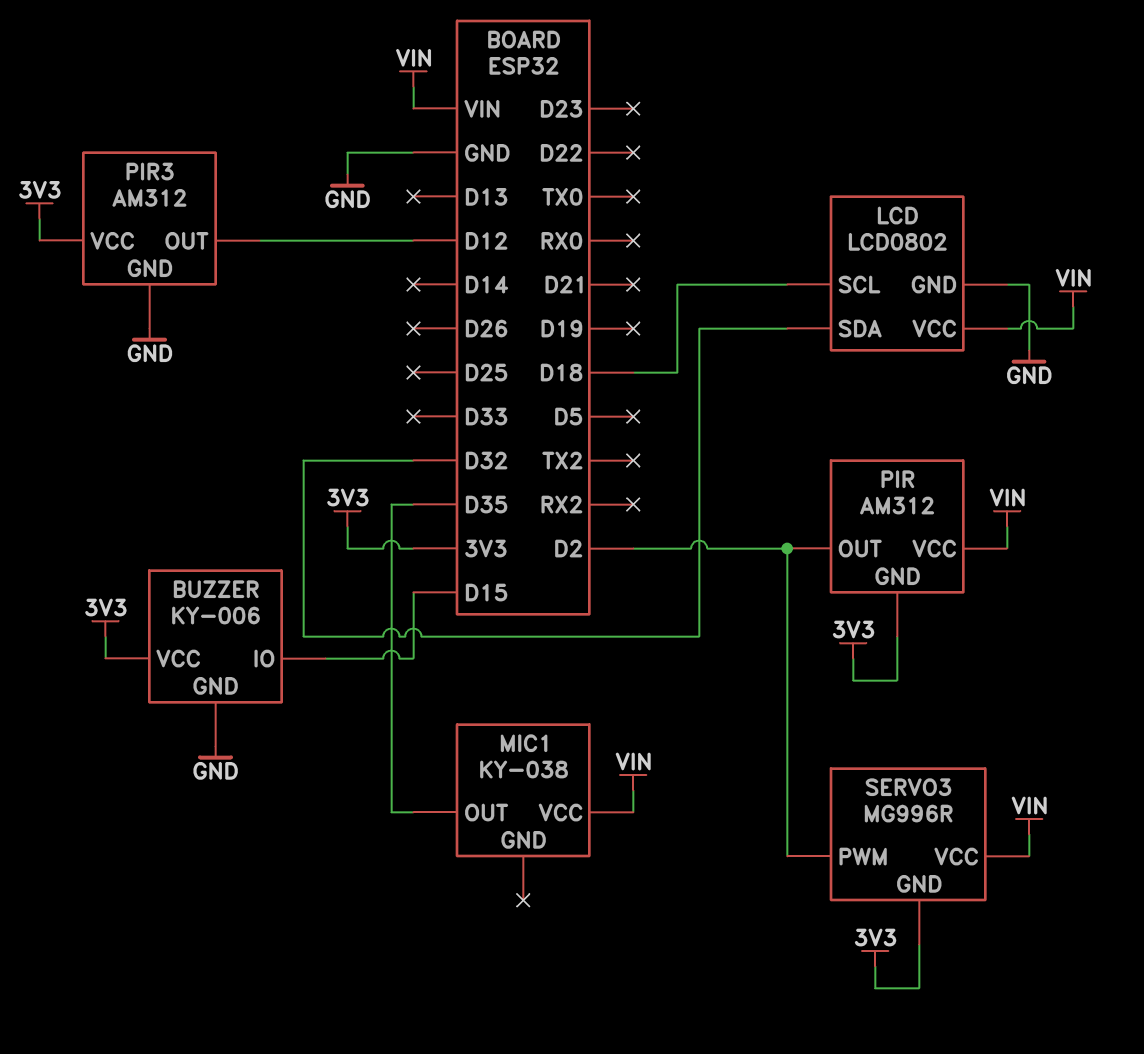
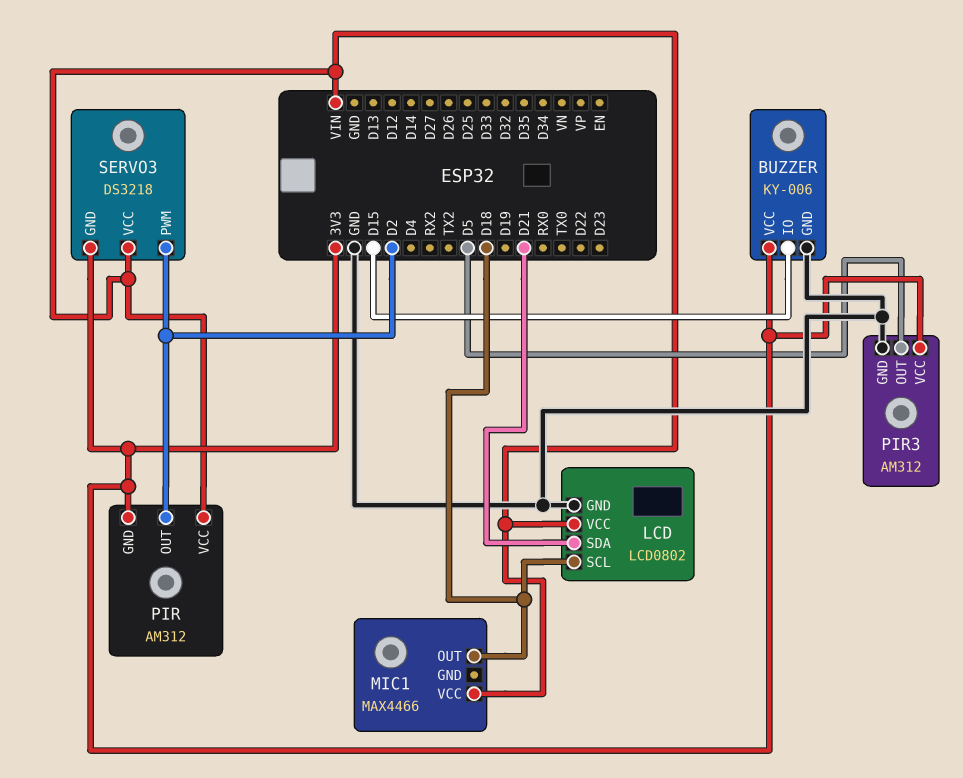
LCD pin SDA: D32 -> D21
MIC1: KY-038 -> MAX4466
MIC1 pin OUT: D35 -> D18
PIR3 pin OUT: D12 -> D5
SERVO3: MG996R -> DS3218

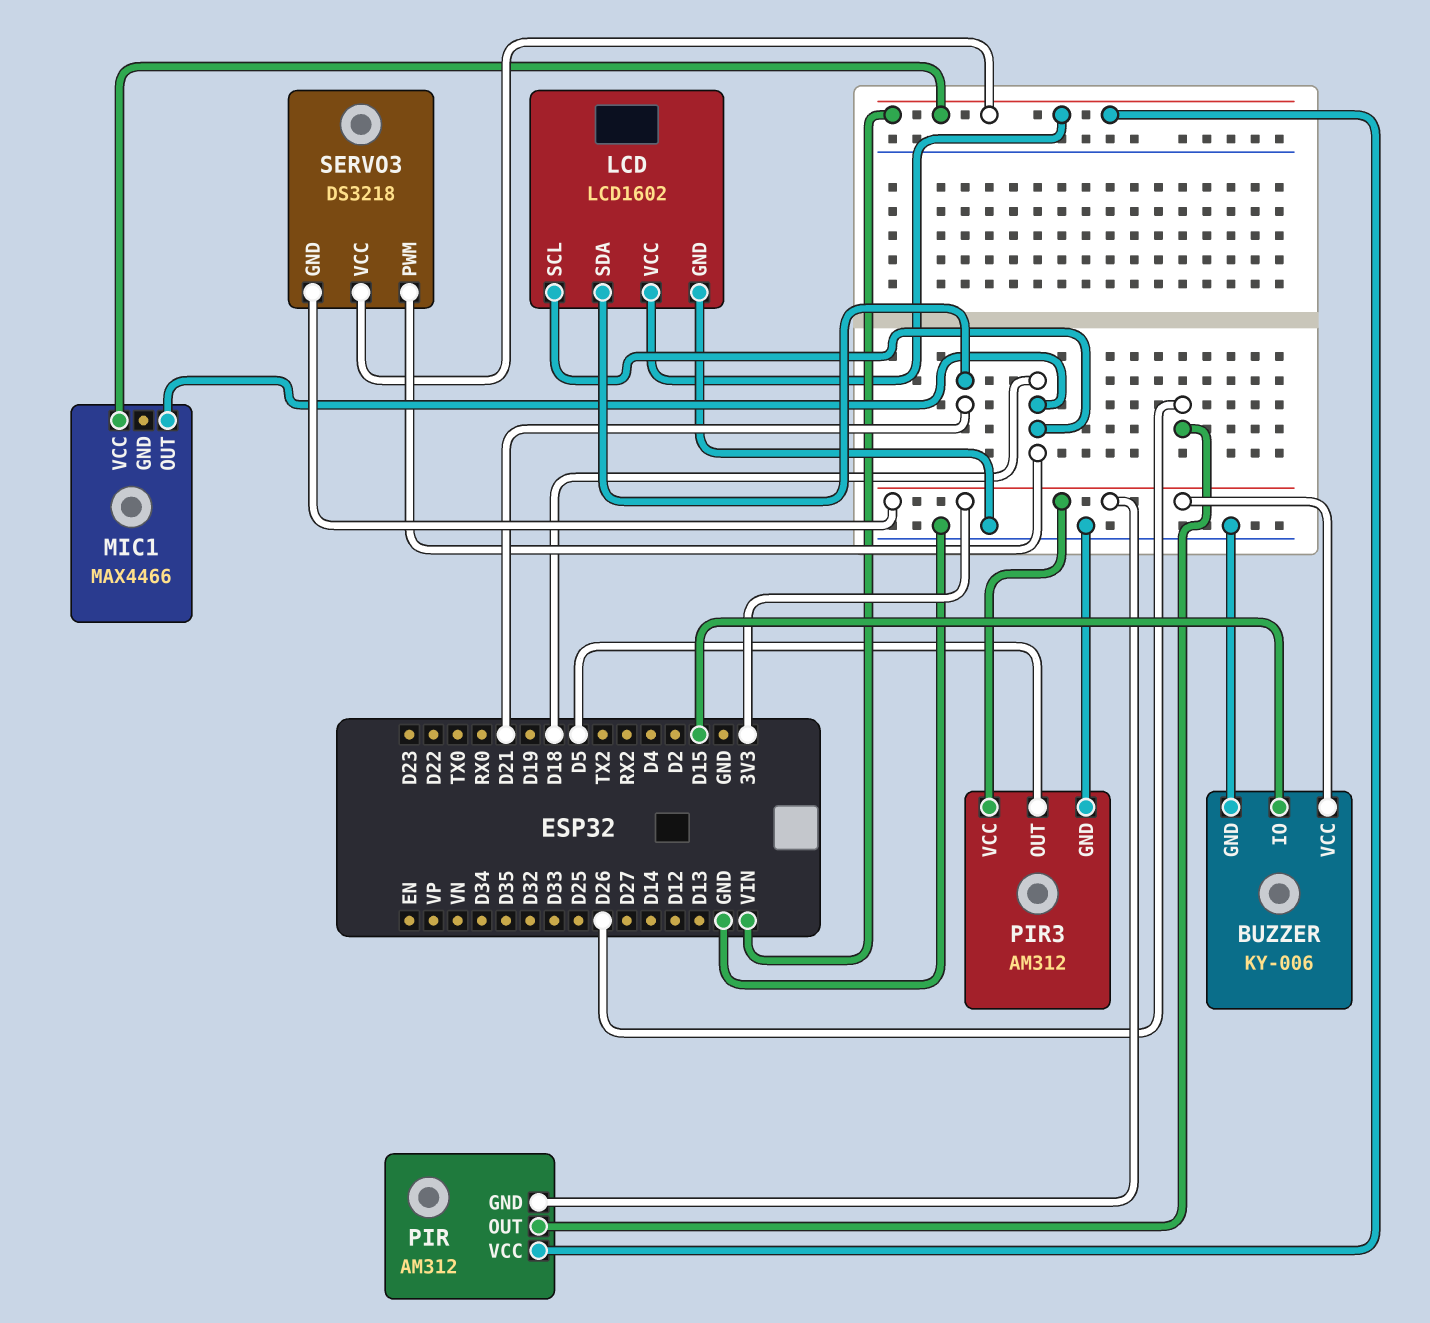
LCD: LCD0802 -> LCD1602
PIR pin OUT: D2 -> D26
SERVO3 pin PWM: D2 -> D18

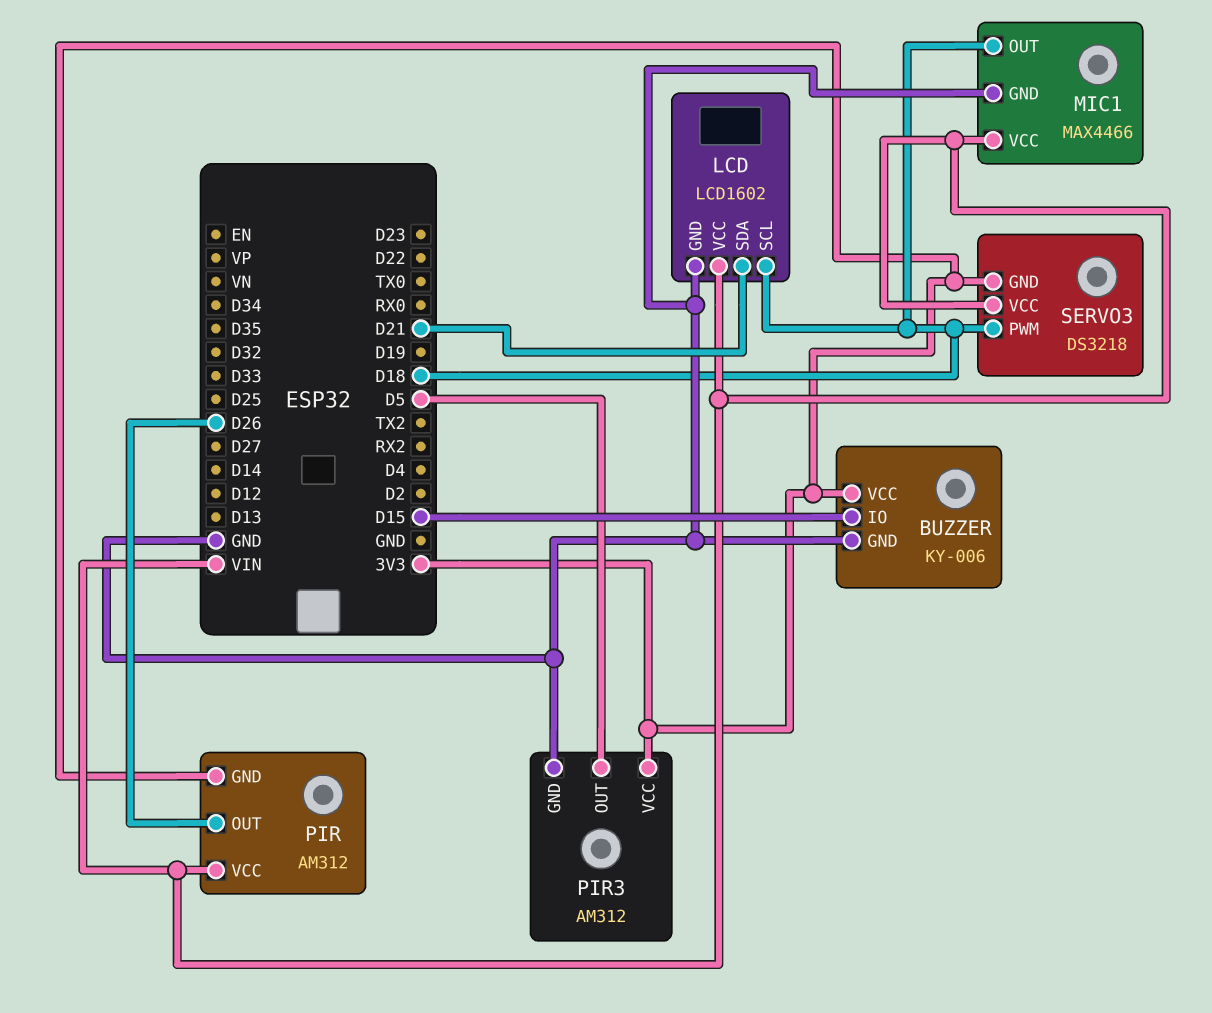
MIC1 pin GND: none -> GND

